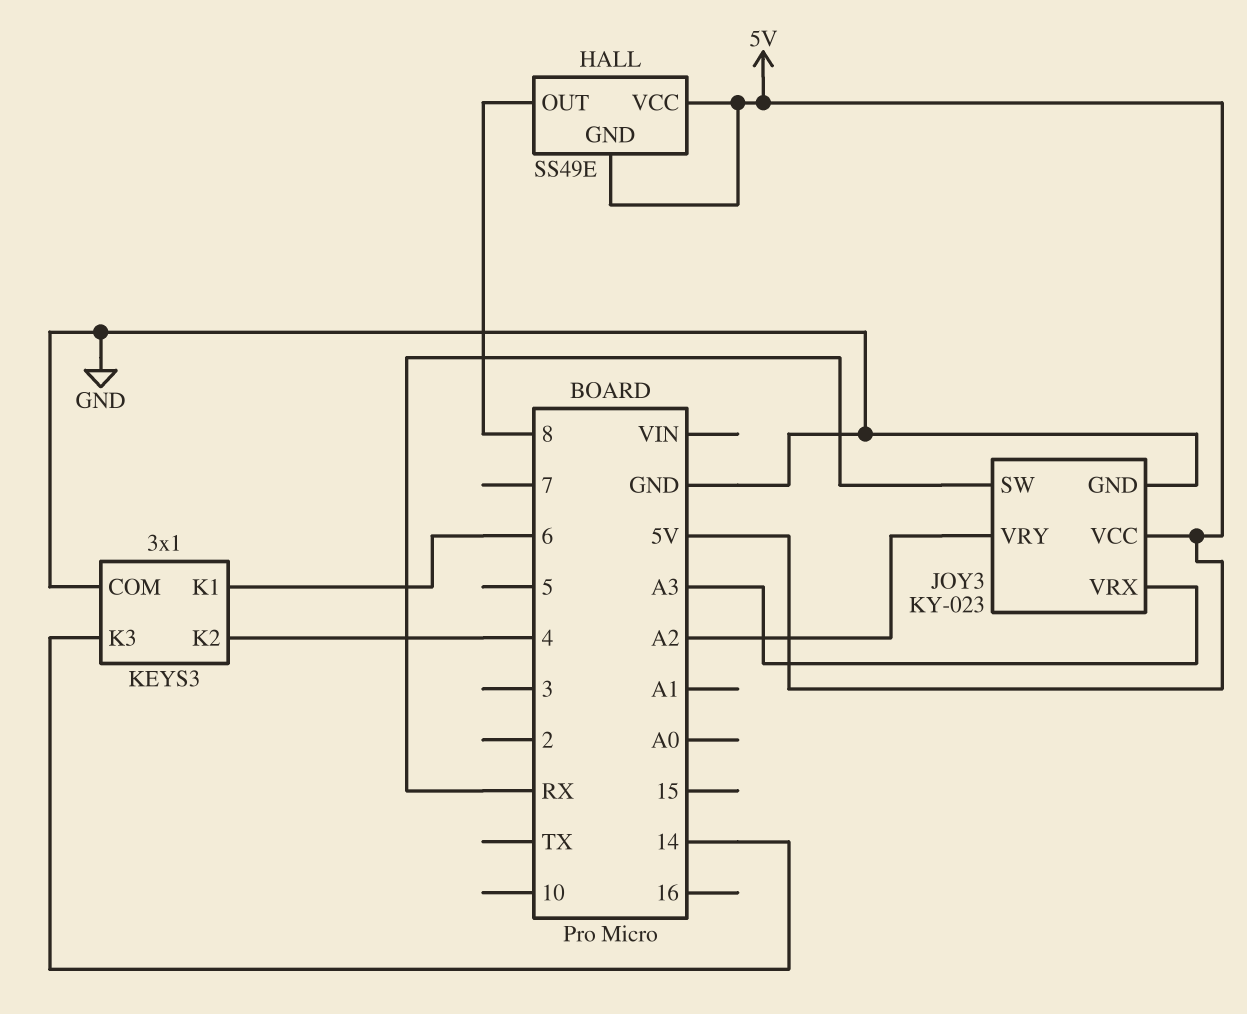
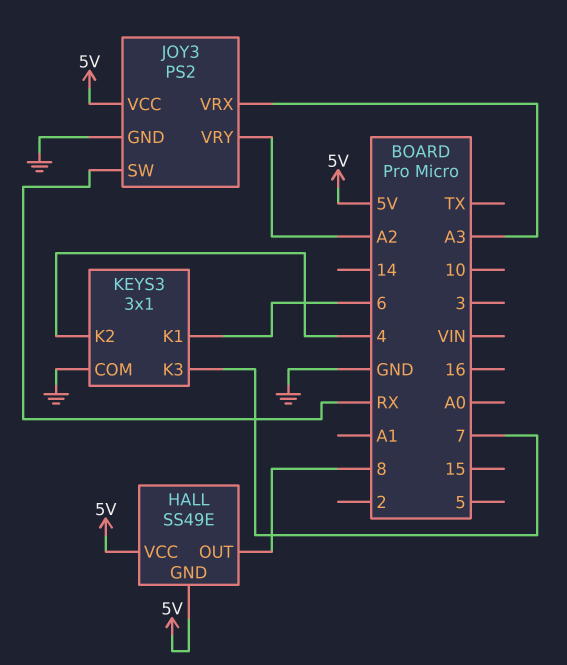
JOY3: KY-023 -> PS2
KEYS3 pin K3: 14 -> 7

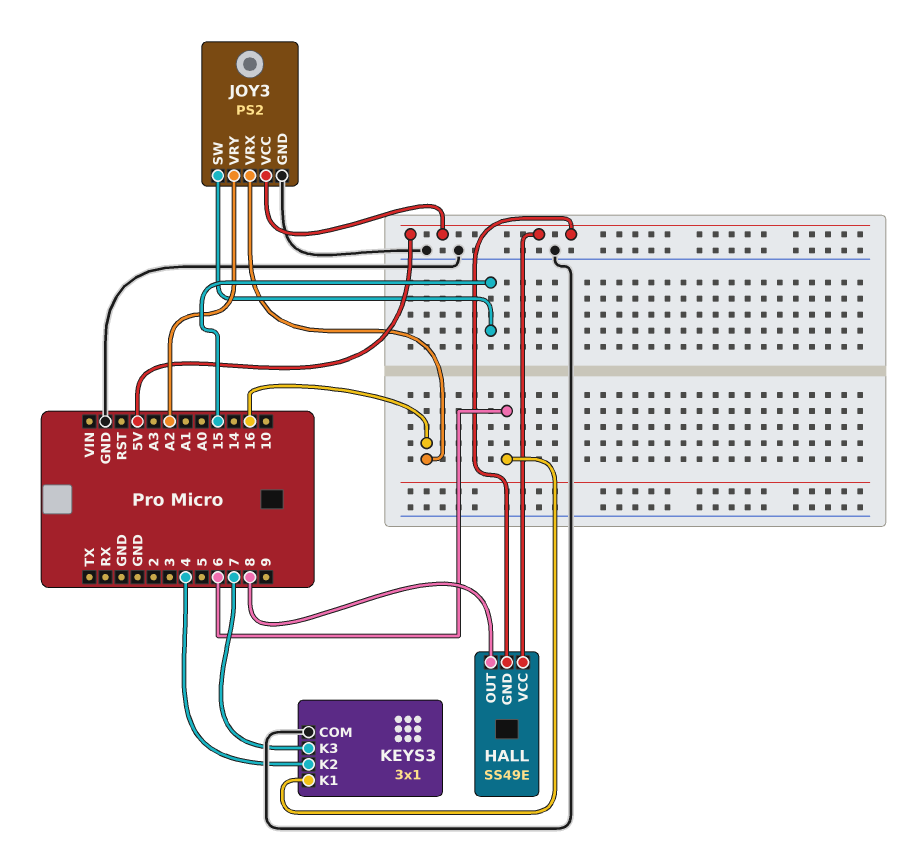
JOY3 pin SW: RX -> 15
JOY3 pin VRX: A3 -> 16

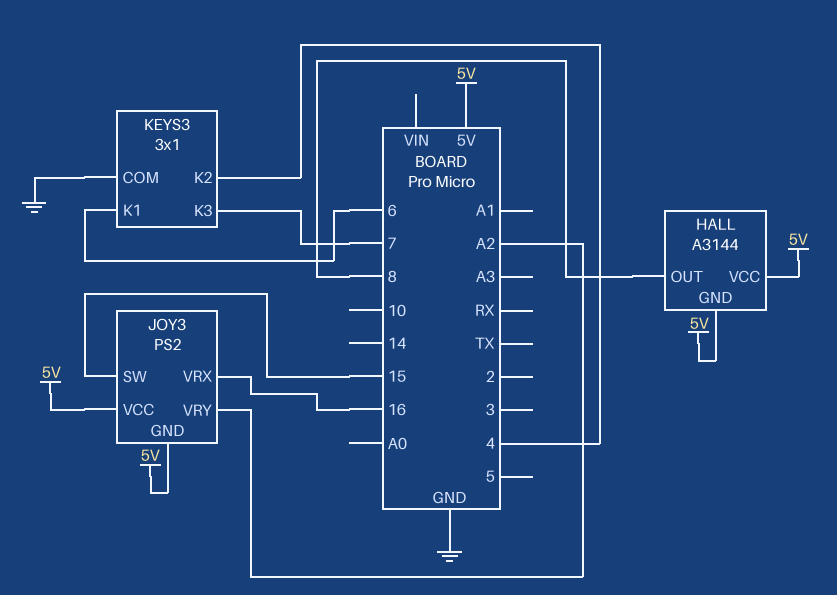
HALL: SS49E -> A3144
JOY3 pin GND: GND -> 5V

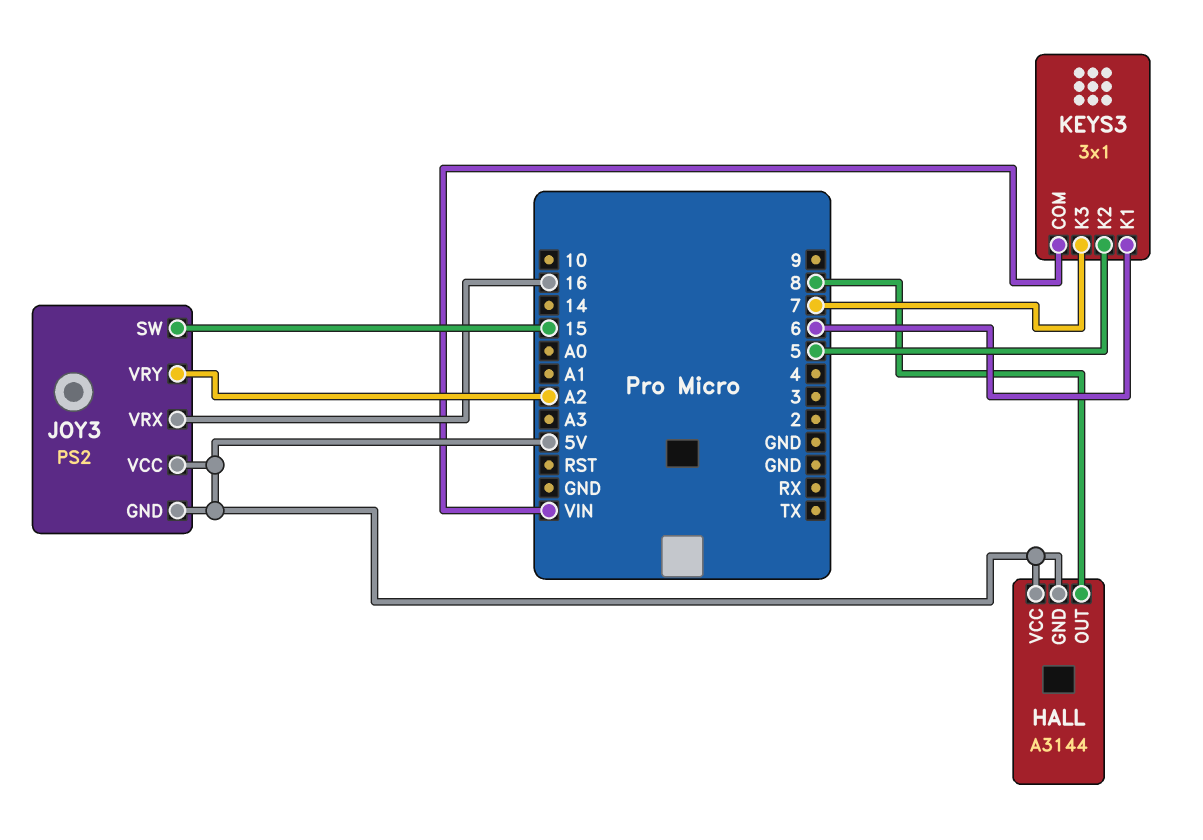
KEYS3 pin COM: GND -> VIN
KEYS3 pin K2: 4 -> 5

